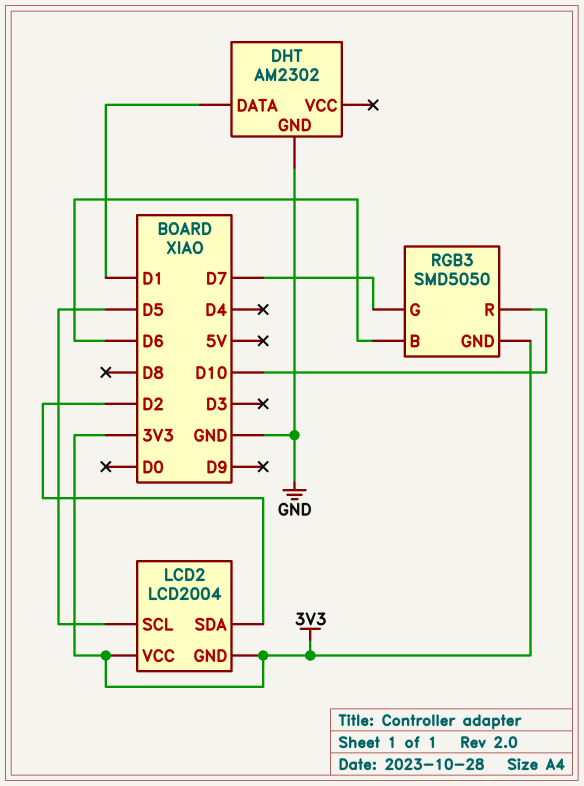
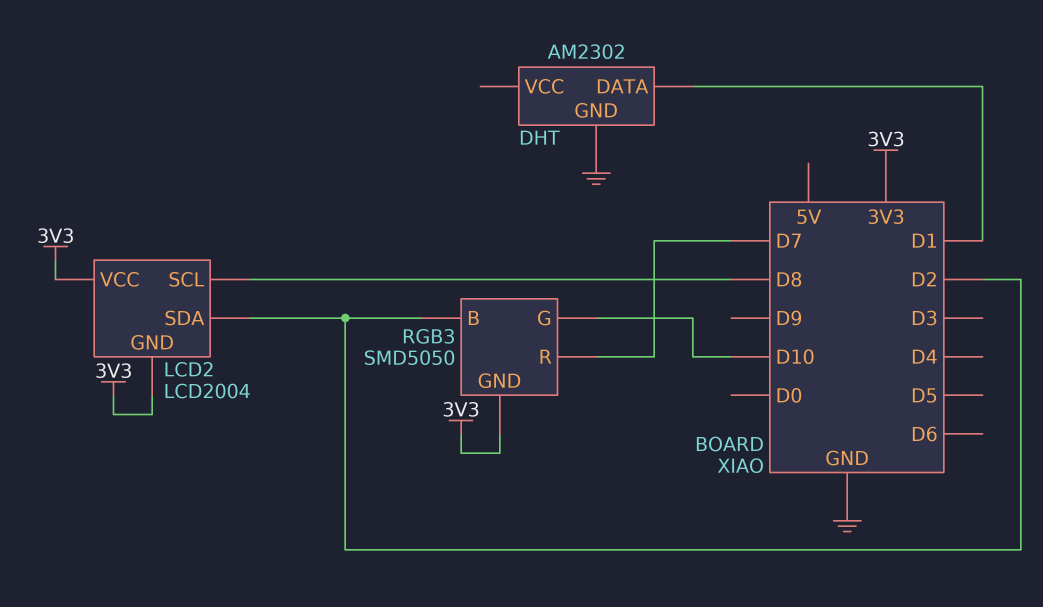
LCD2 pin SCL: D5 -> D8
RGB3 pin B: D6 -> D2
RGB3 pin G: D7 -> D10
RGB3 pin R: D10 -> D7

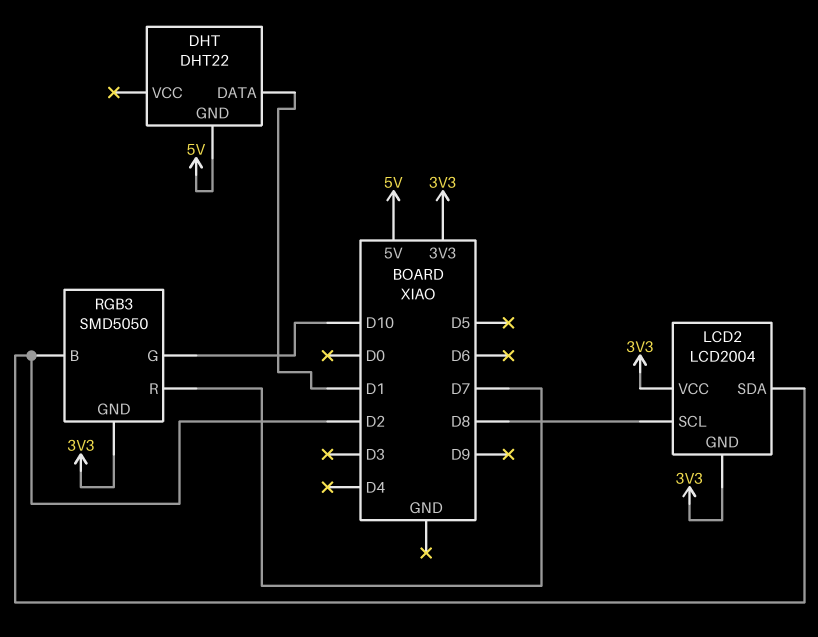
DHT: AM2302 -> DHT22
DHT pin GND: GND -> 5V

